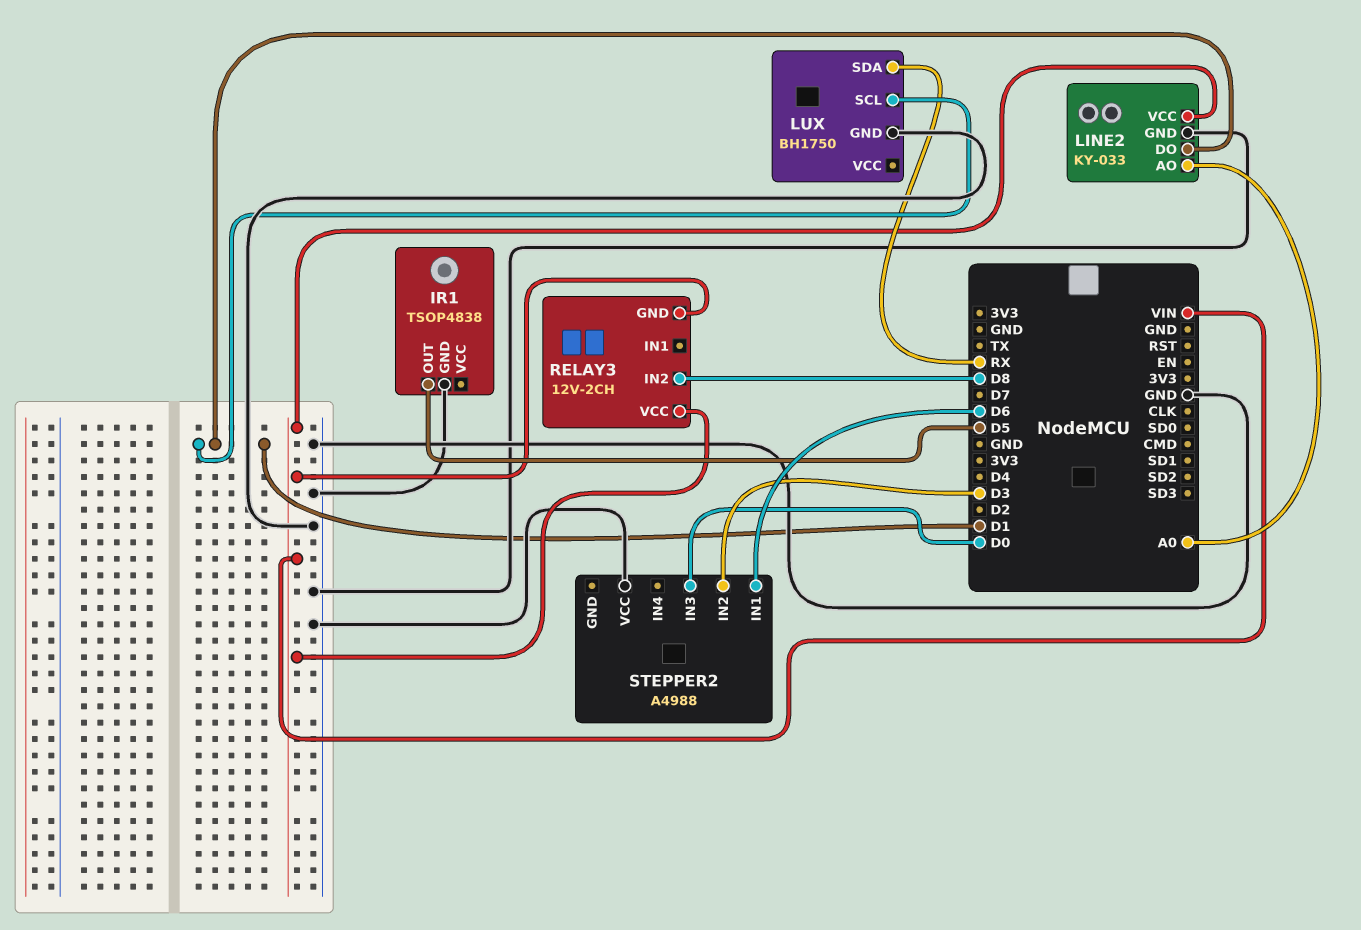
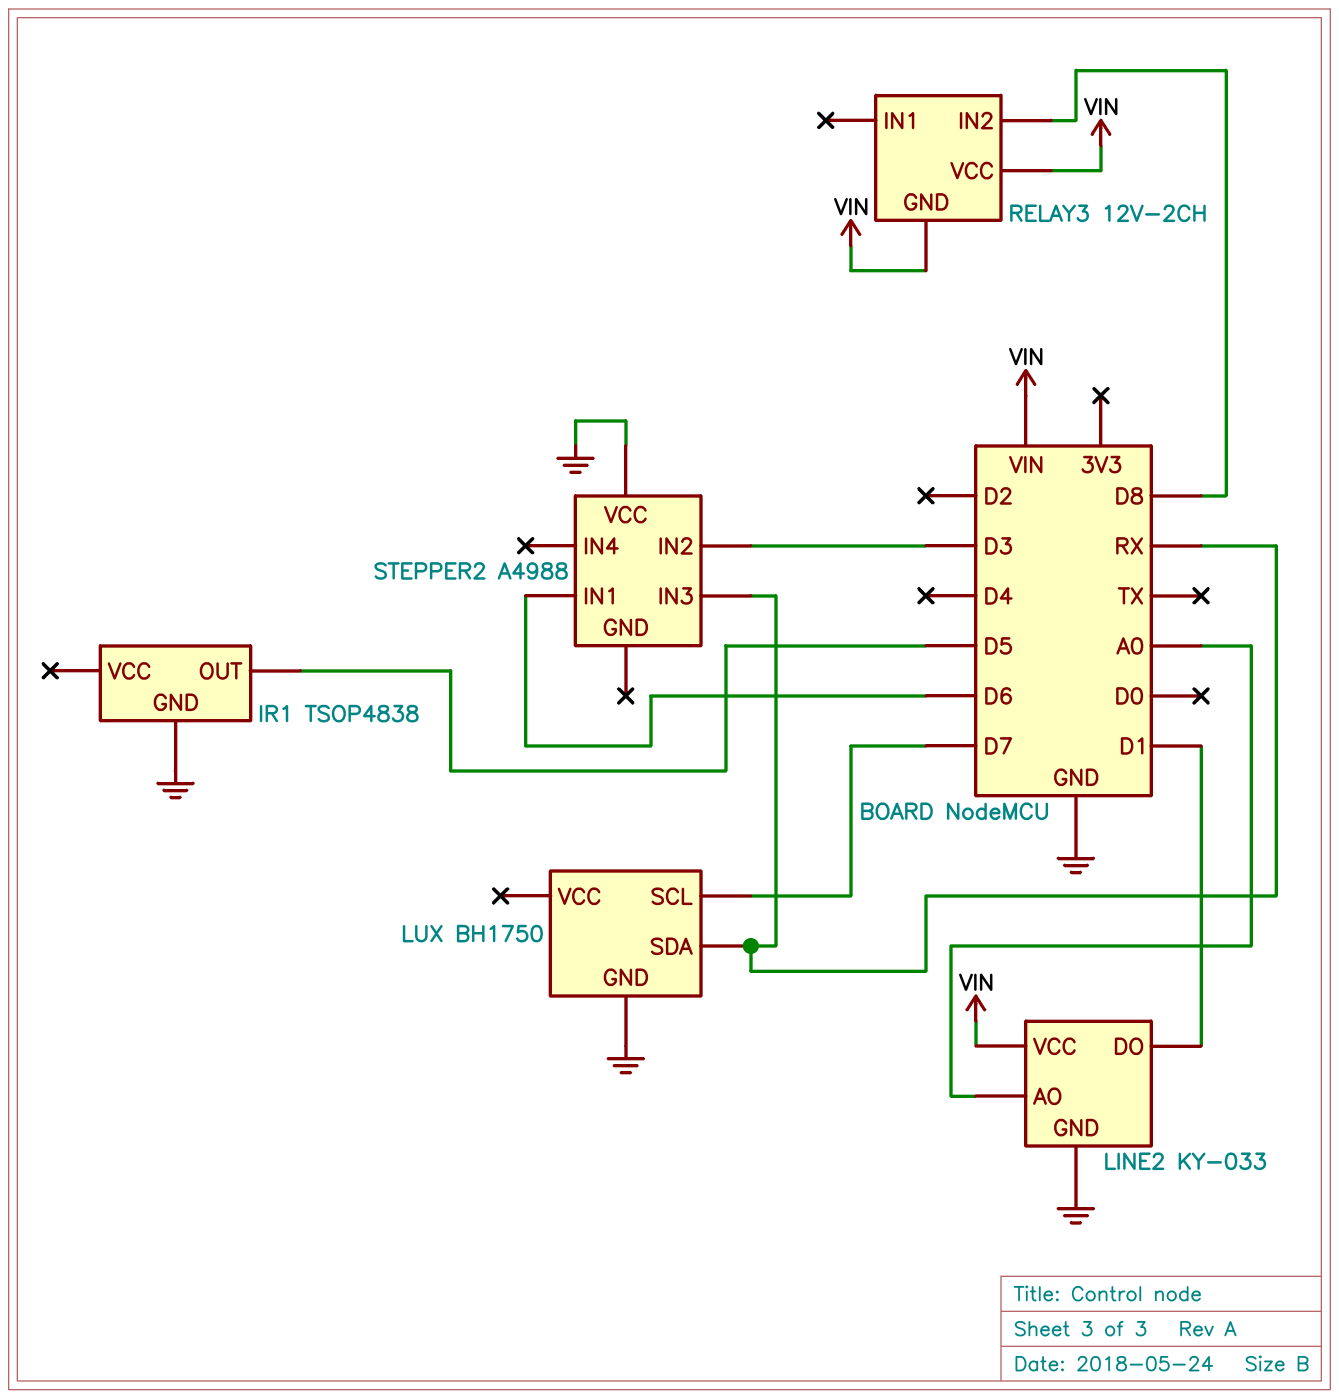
LUX pin SCL: D1 -> D7
STEPPER2 pin IN3: D0 -> RX

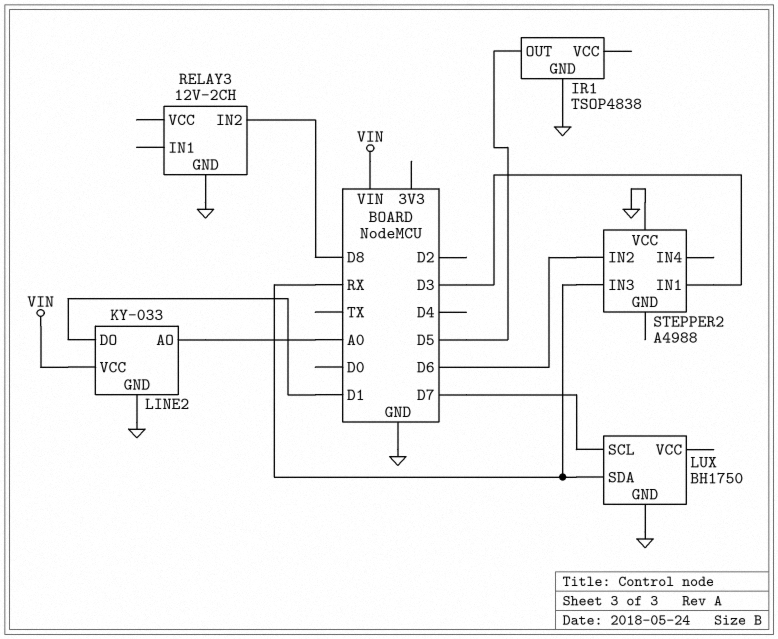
RELAY3 pin GND: VIN -> GND
RELAY3 pin VCC: VIN -> none
STEPPER2 pin IN1: D6 -> D3
STEPPER2 pin IN2: D3 -> D6

